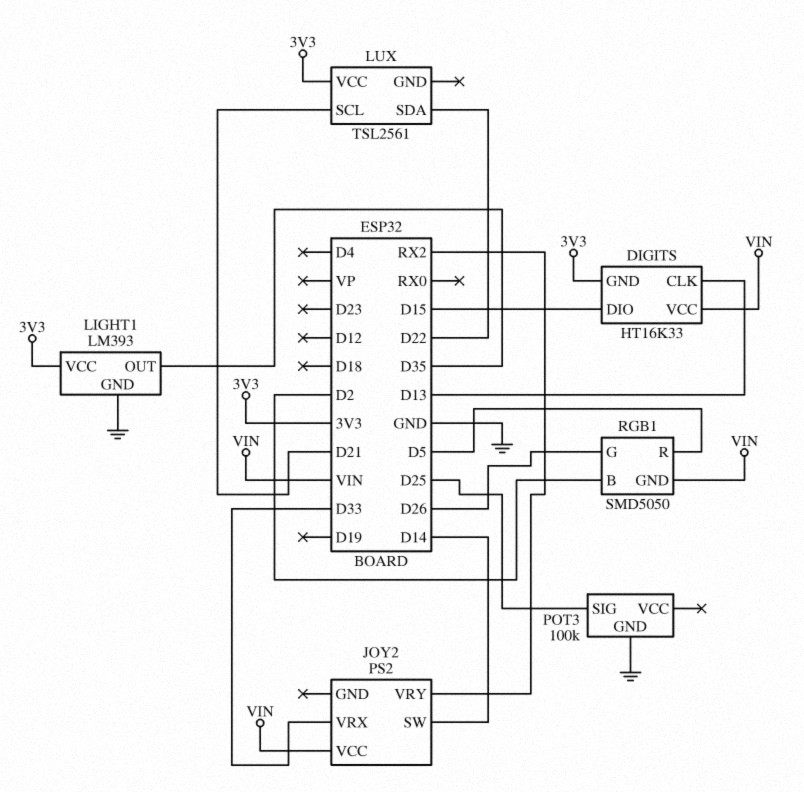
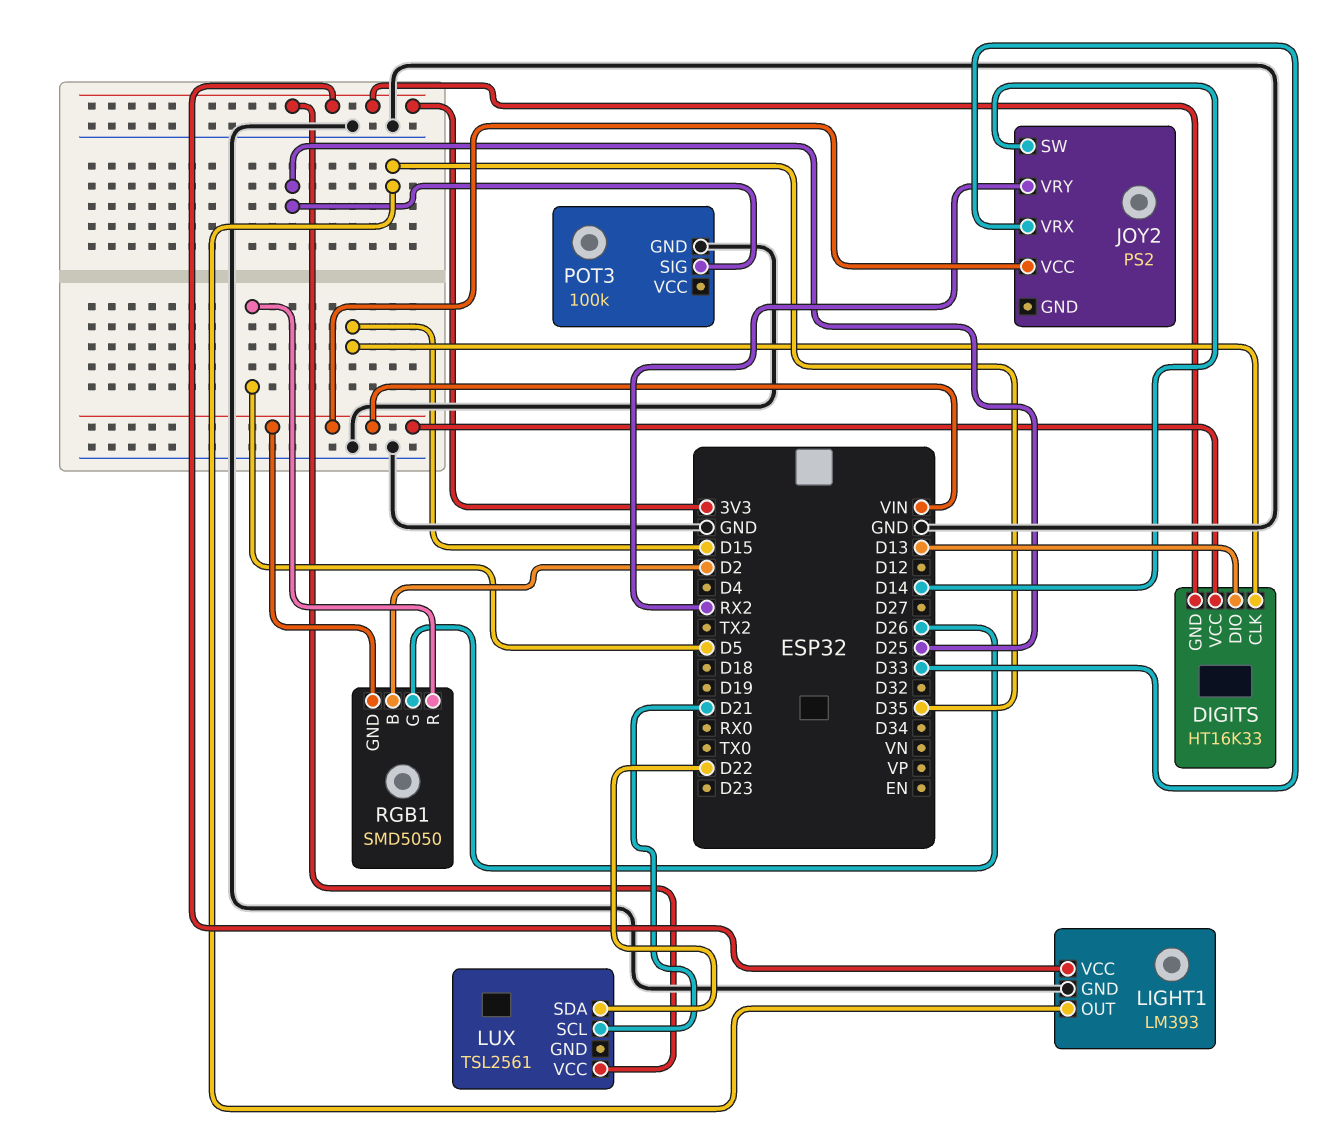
DIGITS pin CLK: D13 -> D15
DIGITS pin DIO: D15 -> D13

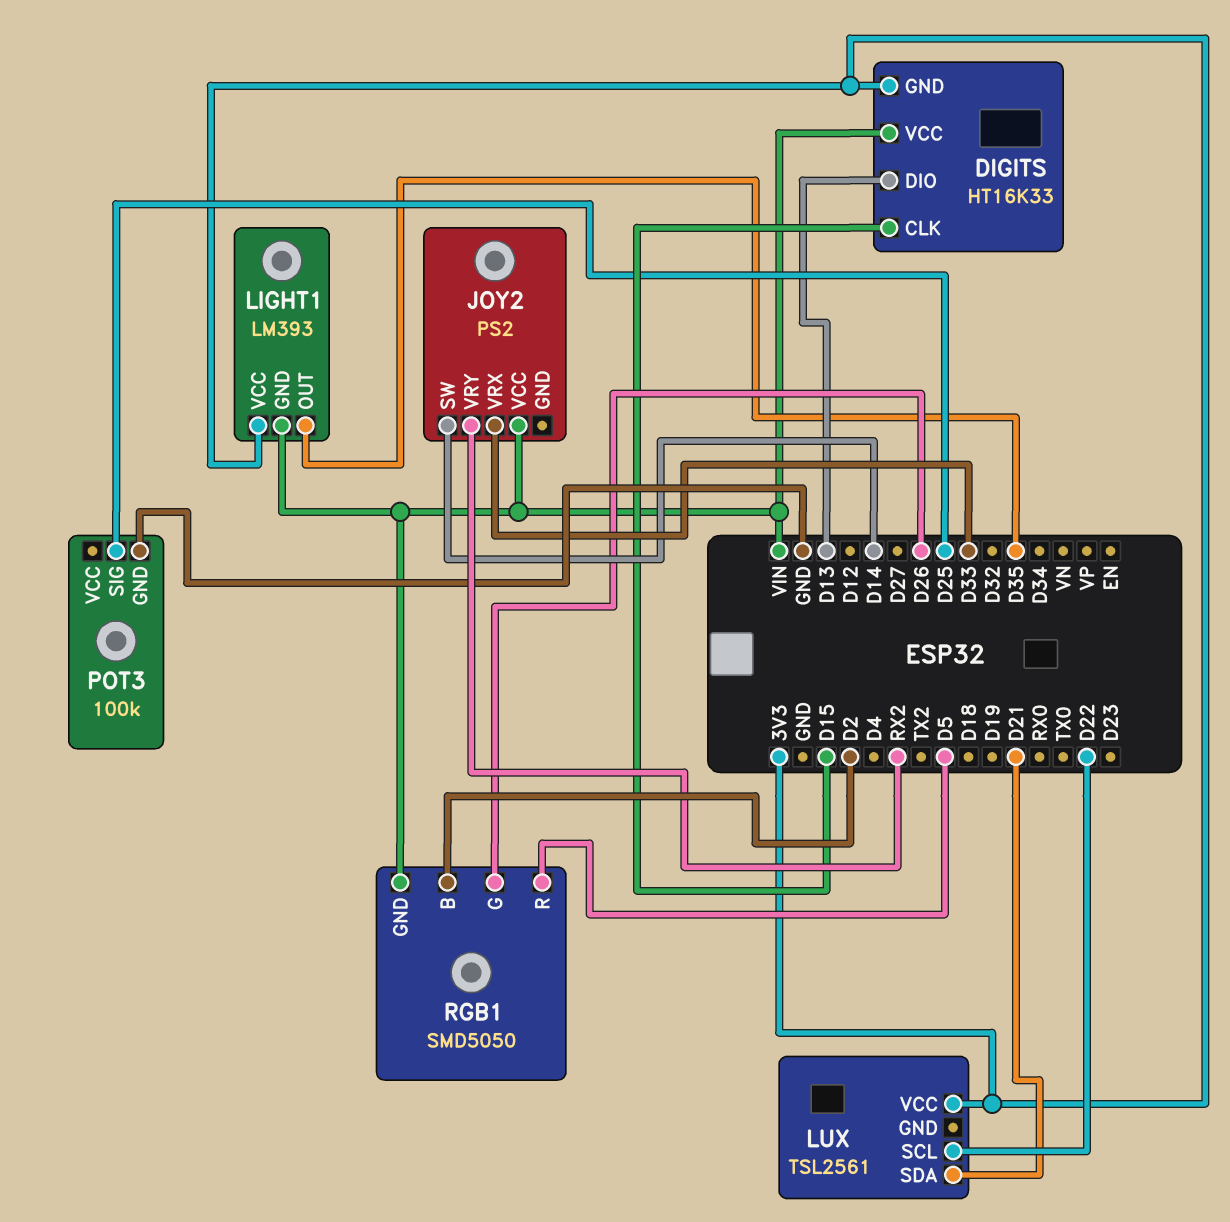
LIGHT1 pin GND: GND -> VIN
LUX pin SCL: D21 -> D22
LUX pin SDA: D22 -> D21

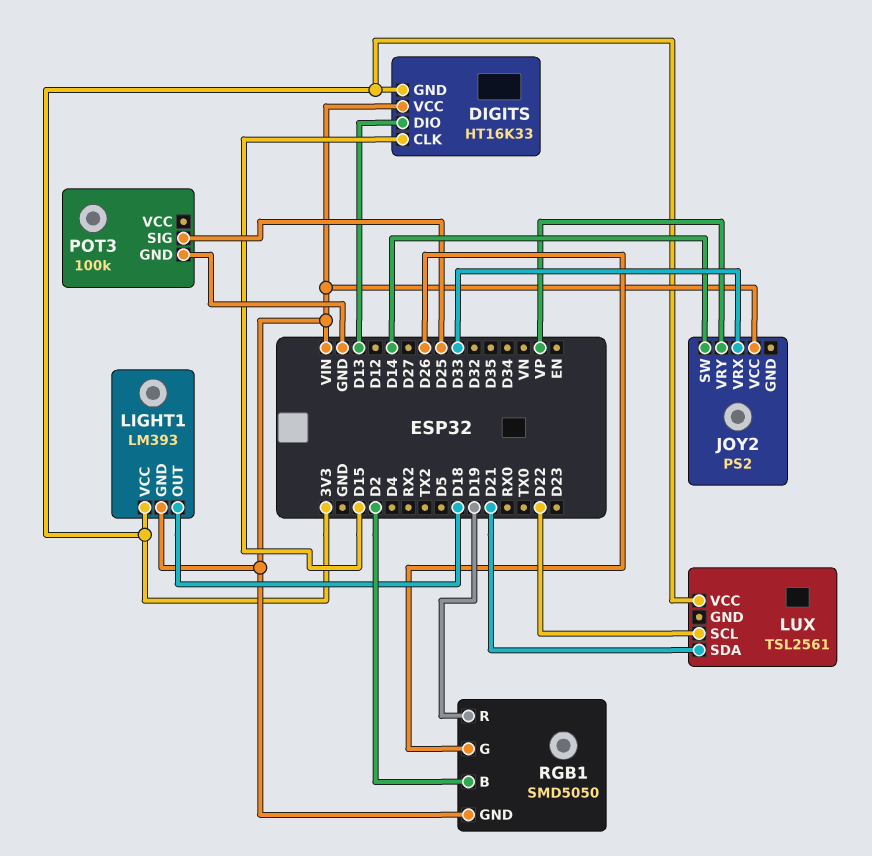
JOY2 pin VRY: RX2 -> VP
LIGHT1 pin OUT: D35 -> D18
RGB1 pin R: D5 -> D19

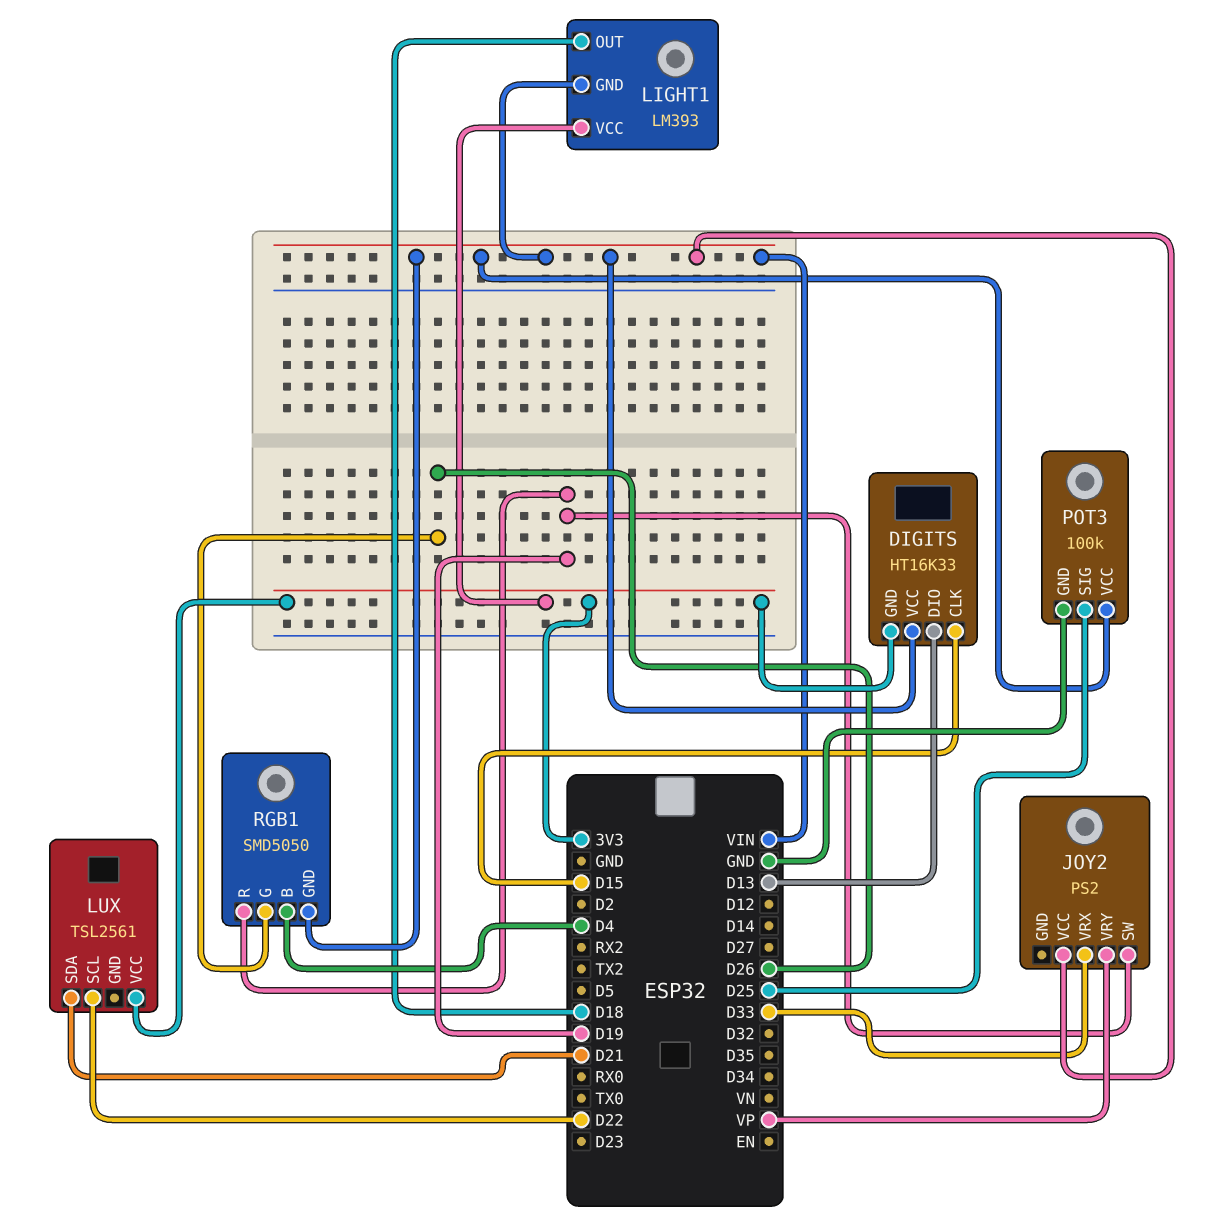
JOY2 pin SW: D14 -> D19
POT3 pin VCC: none -> VIN
RGB1 pin B: D2 -> D4

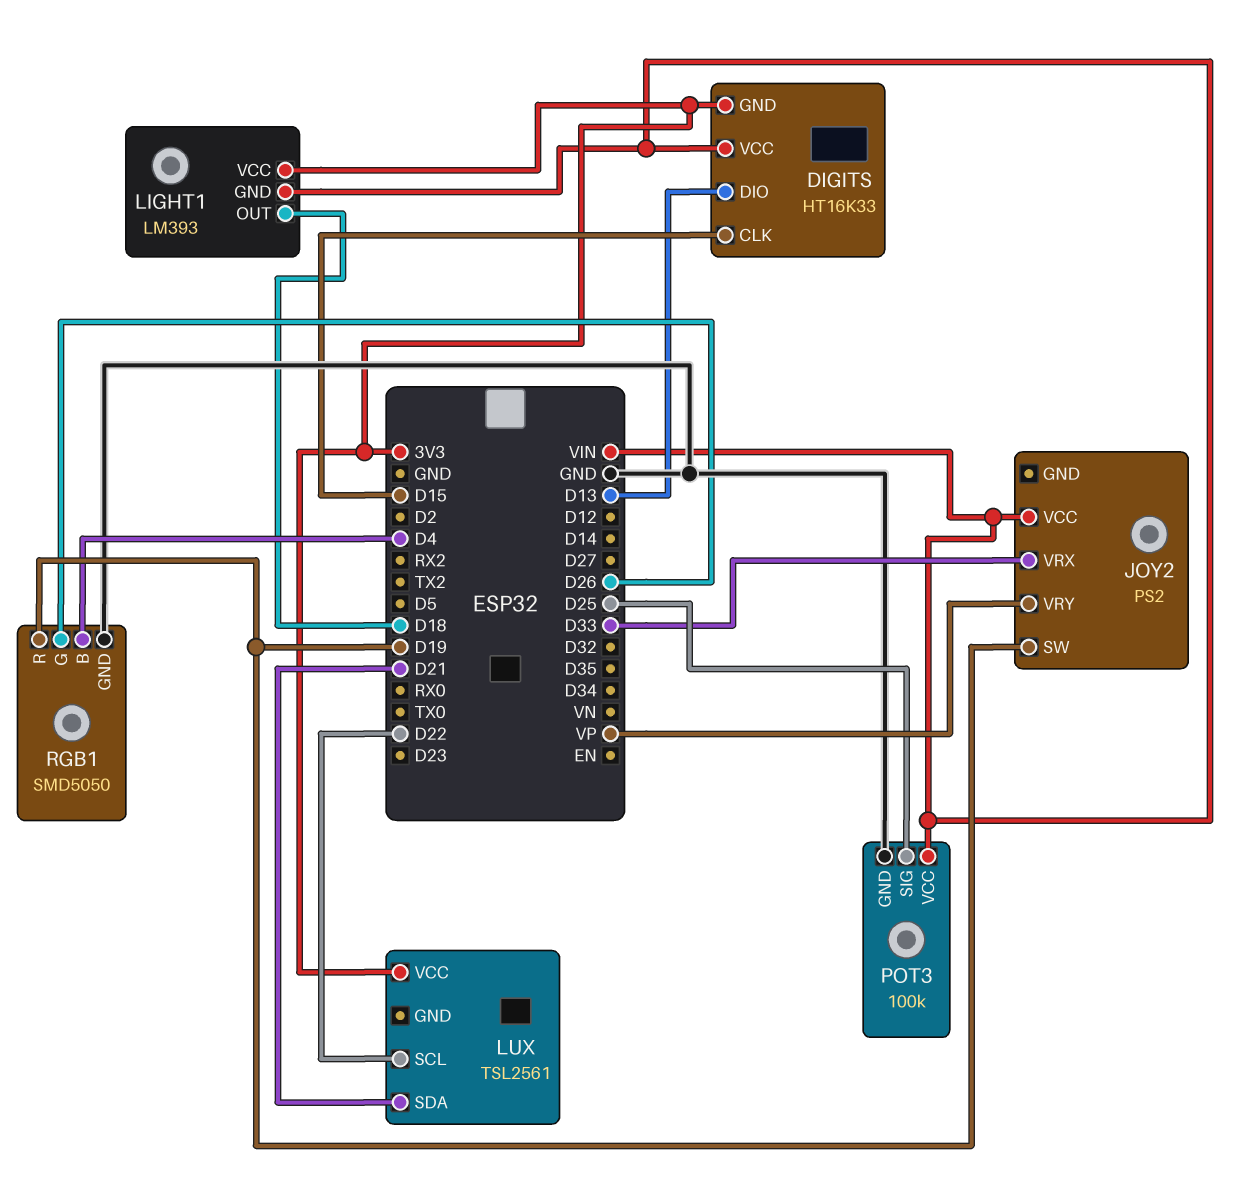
RGB1 pin GND: VIN -> GND

